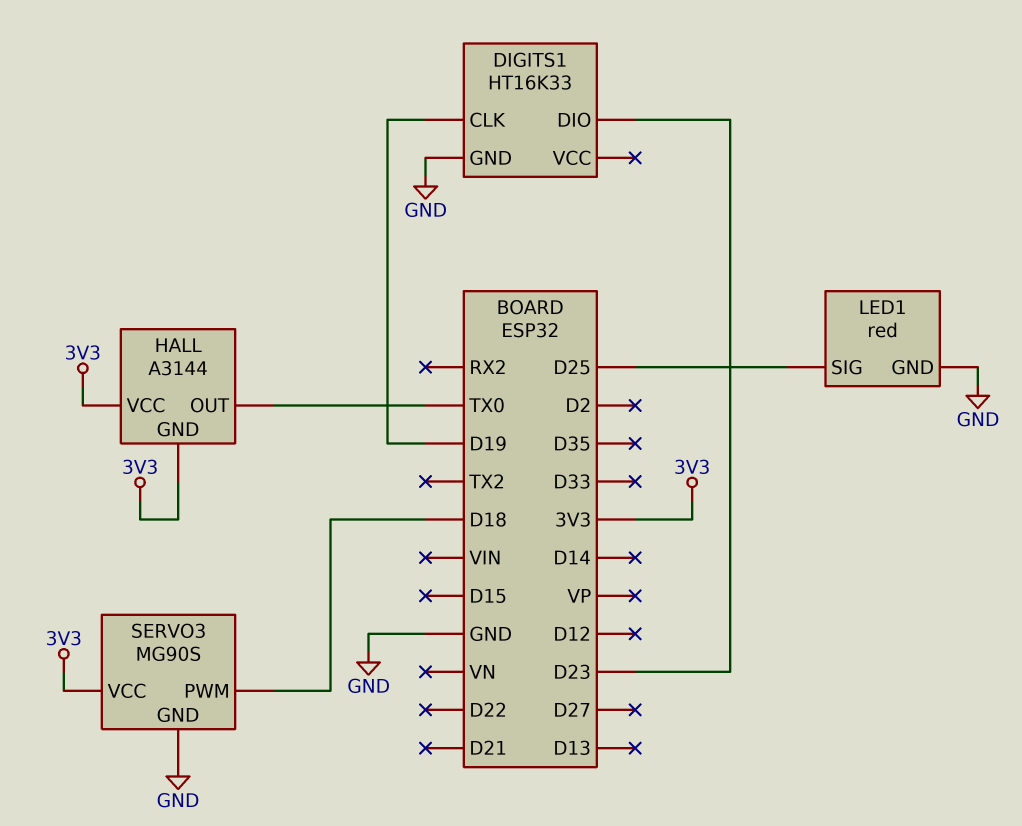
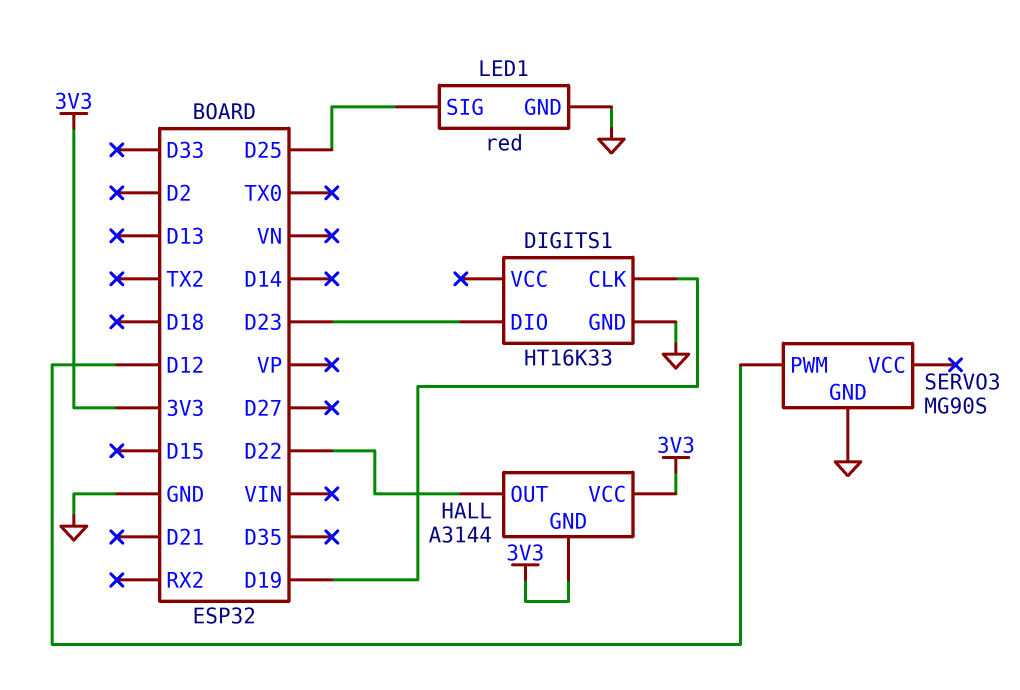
HALL pin OUT: TX0 -> D22
SERVO3 pin PWM: D18 -> D12
SERVO3 pin VCC: 3V3 -> none

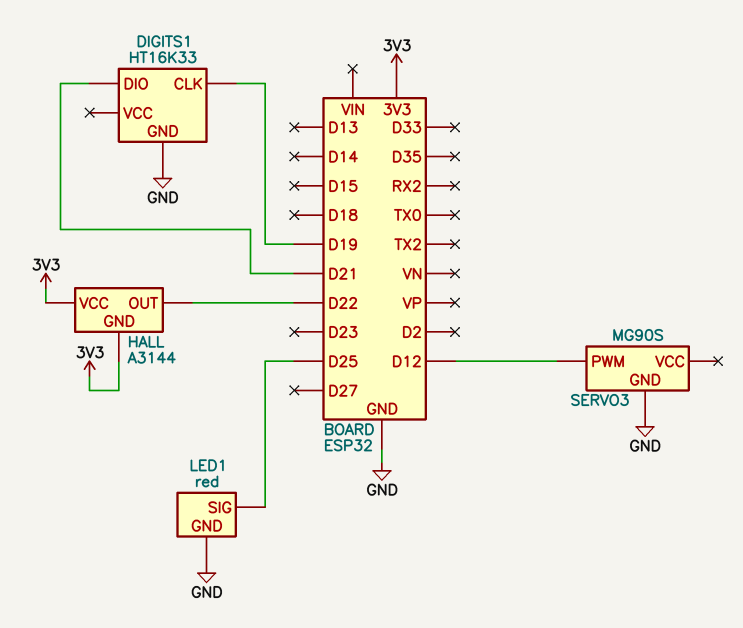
DIGITS1 pin DIO: D23 -> D21

